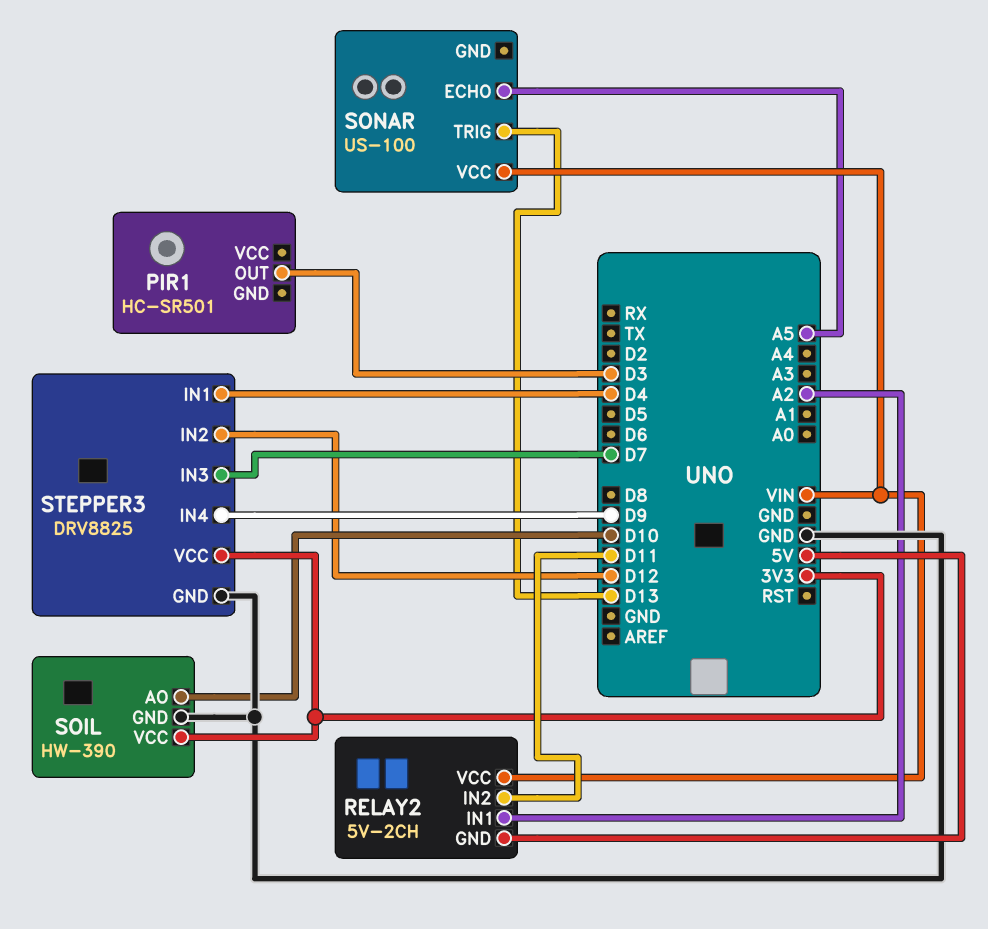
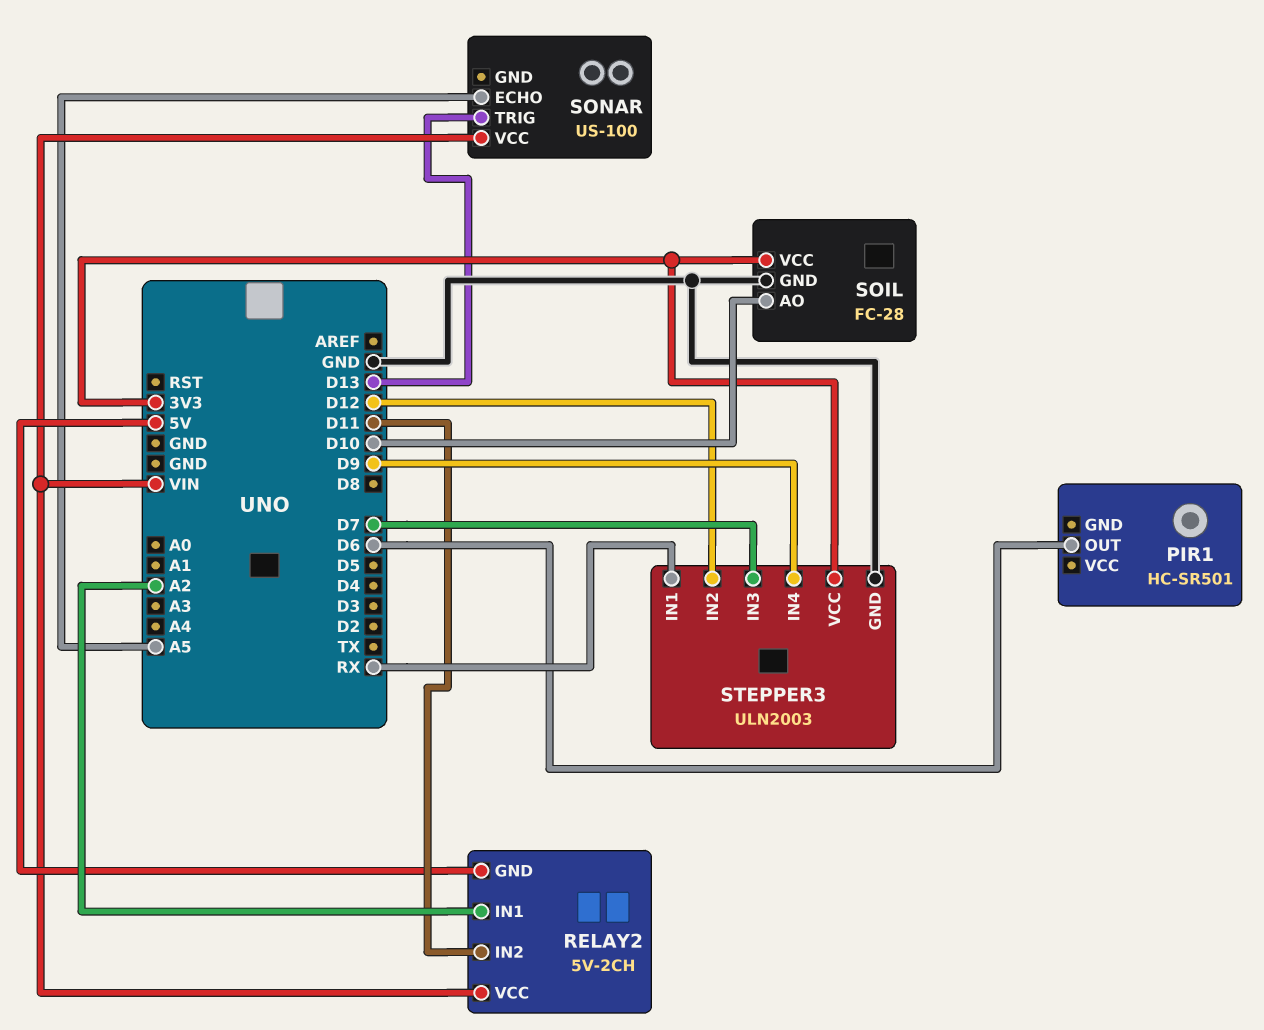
PIR1 pin OUT: D3 -> D6
SOIL: HW-390 -> FC-28
STEPPER3: DRV8825 -> ULN2003
STEPPER3 pin IN1: D4 -> RX

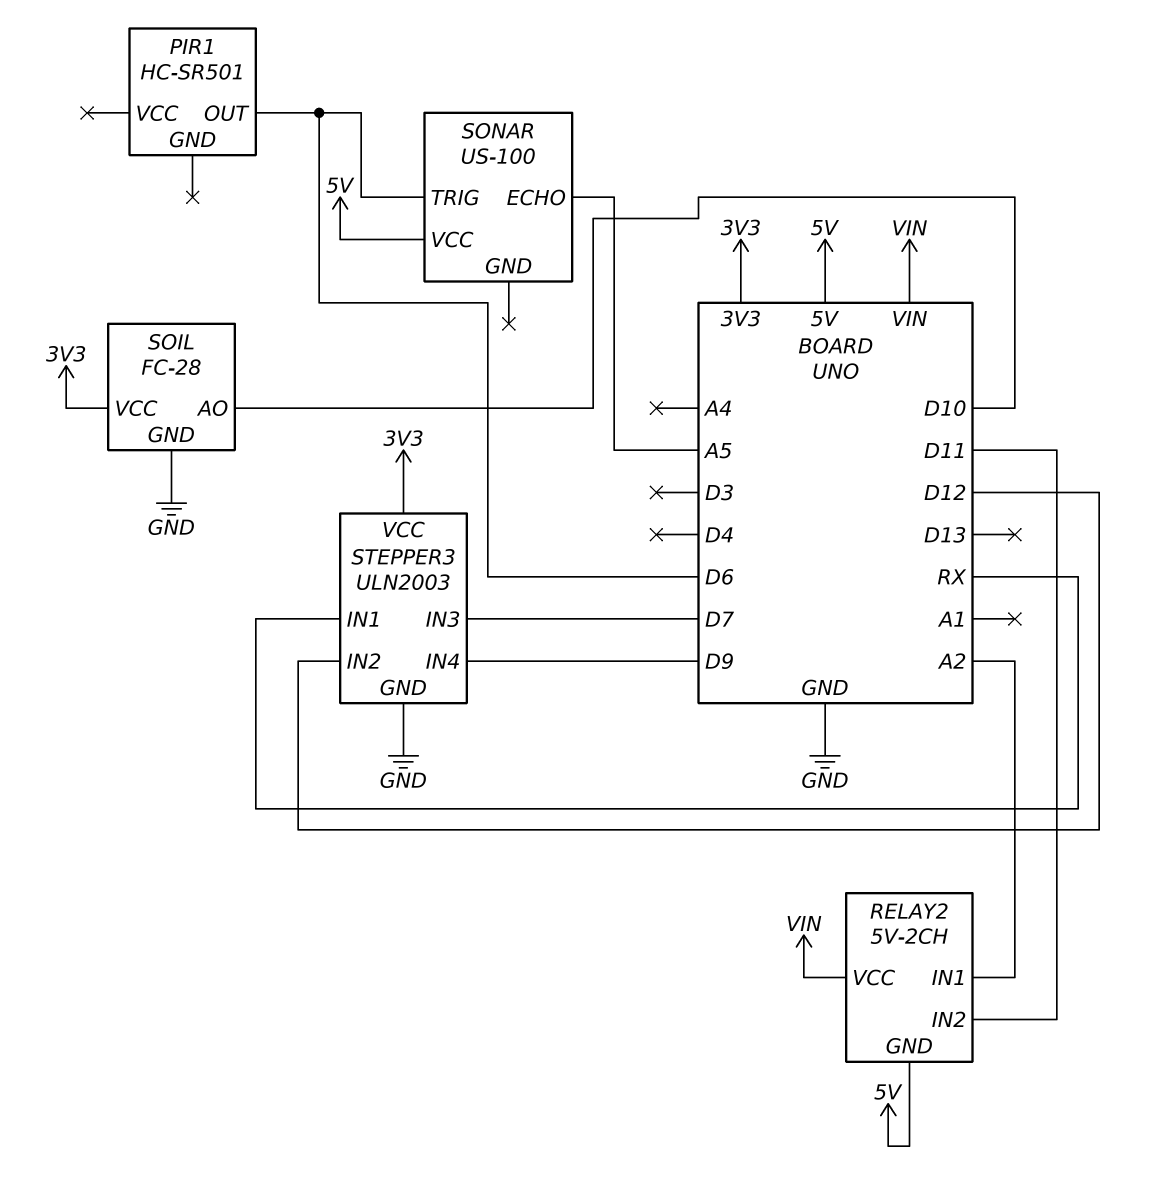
SONAR pin TRIG: D13 -> D6
SONAR pin VCC: VIN -> 5V

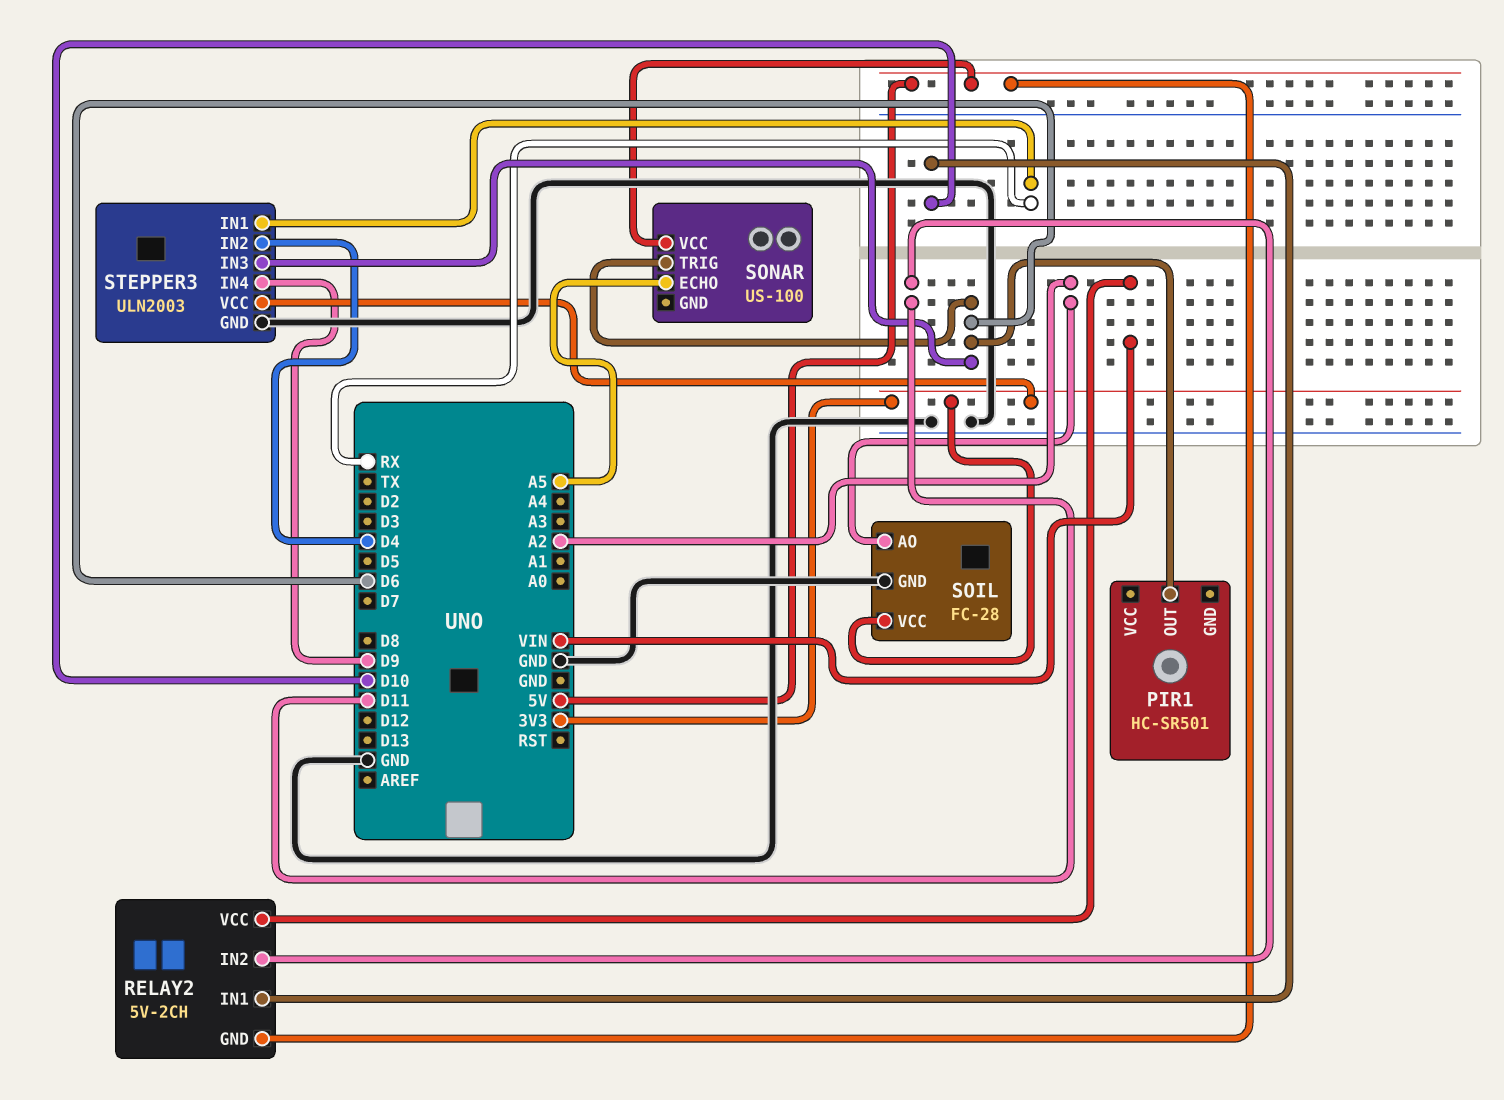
RELAY2 pin IN1: A2 -> D10
SOIL pin AO: D10 -> A2
STEPPER3 pin IN2: D12 -> D4
STEPPER3 pin IN3: D7 -> D6

